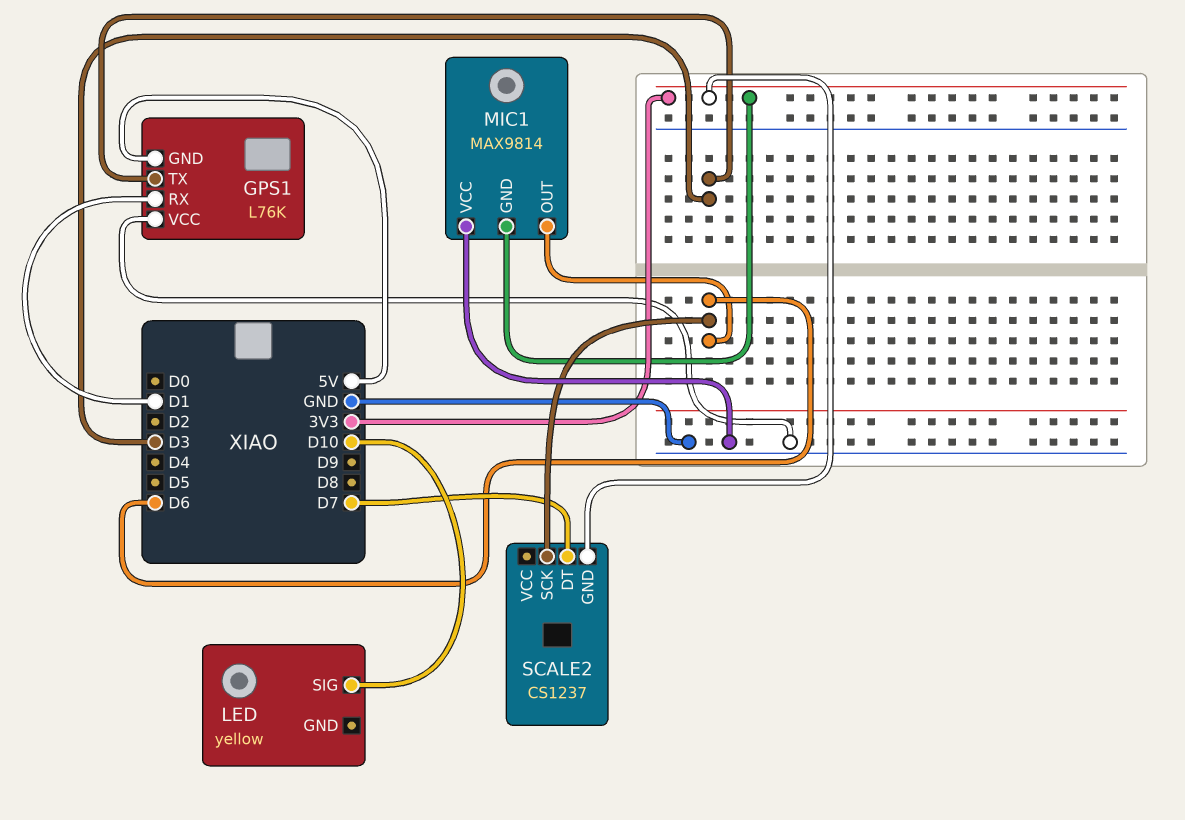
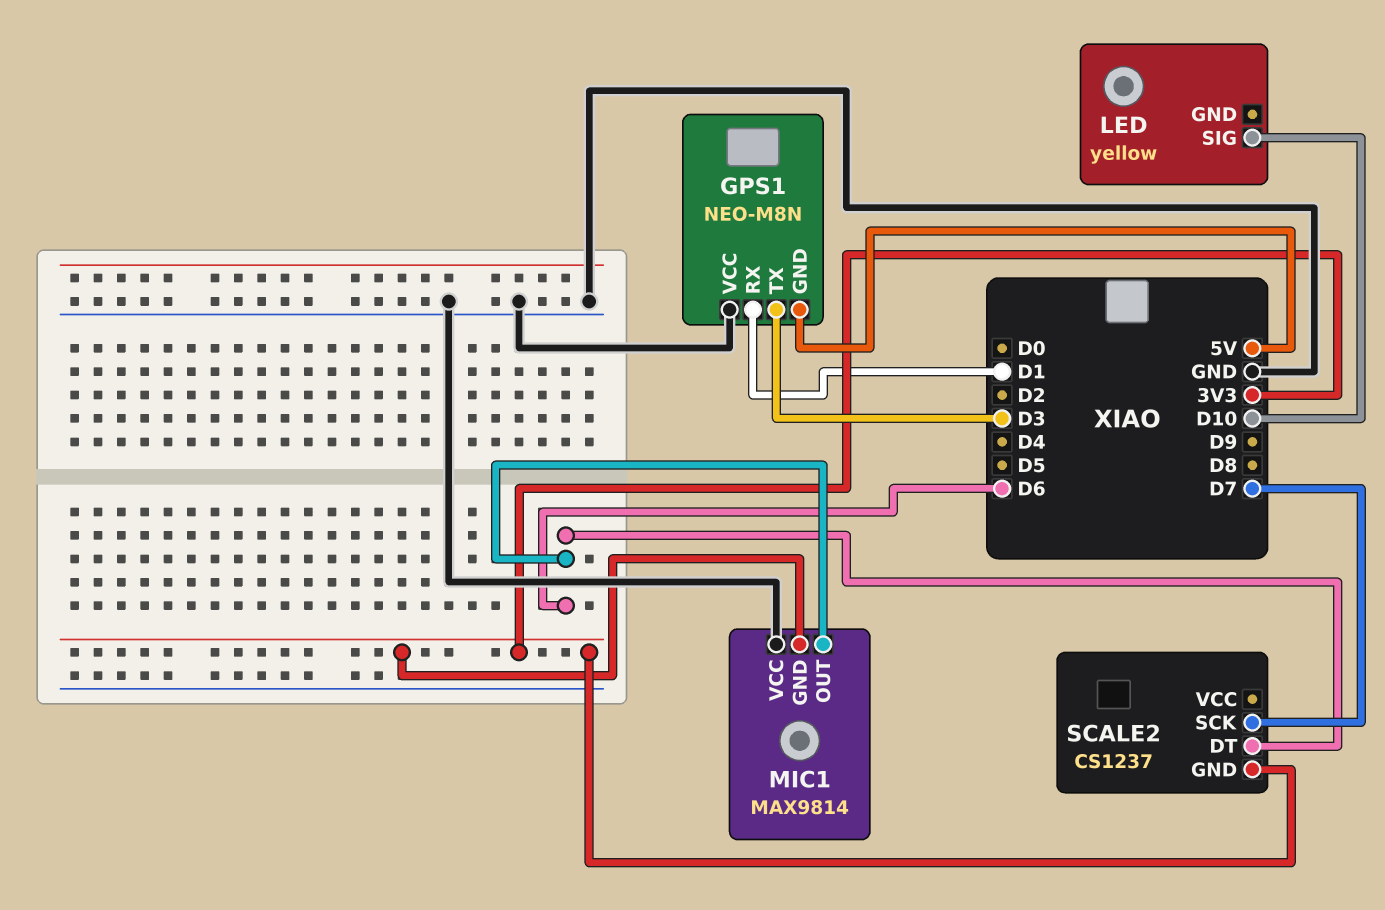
GPS1: L76K -> NEO-M8N
SCALE2 pin DT: D7 -> D6
SCALE2 pin SCK: D6 -> D7

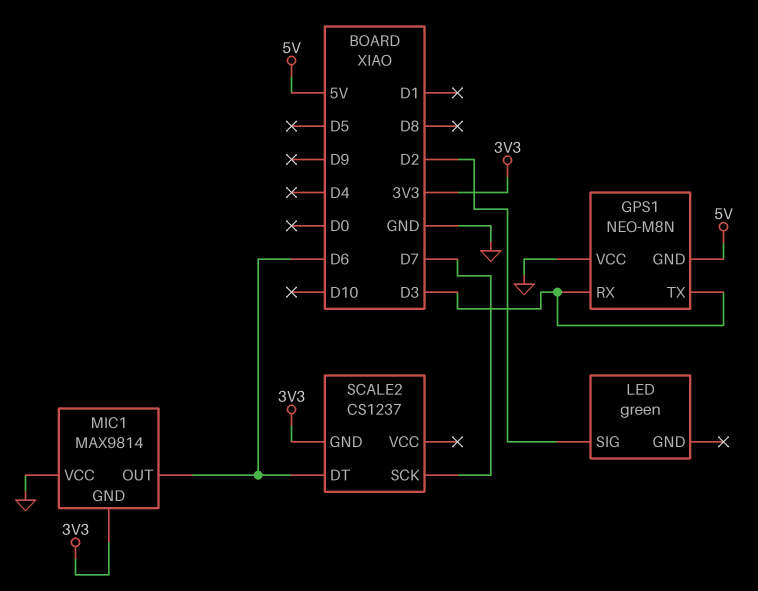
GPS1 pin RX: D1 -> D3
LED: yellow -> green
LED pin SIG: D10 -> D2

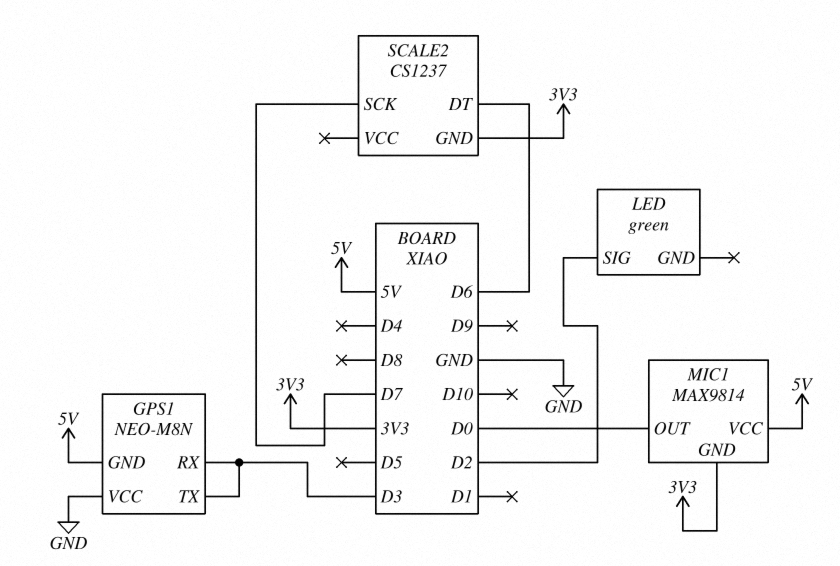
MIC1 pin OUT: D6 -> D0
MIC1 pin VCC: GND -> 5V

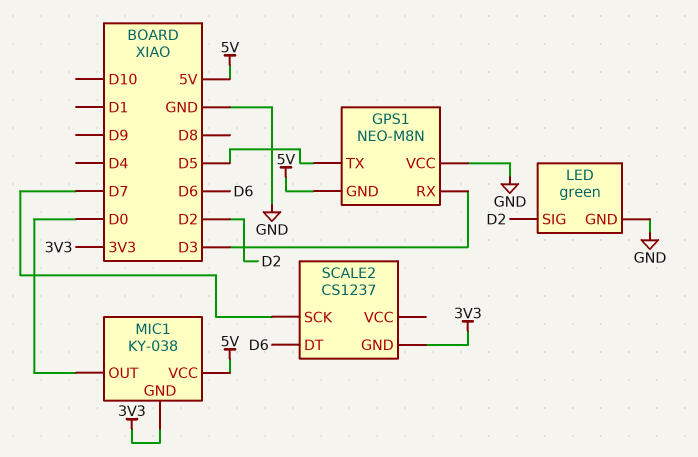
GPS1 pin TX: D3 -> D5
LED pin GND: none -> GND
MIC1: MAX9814 -> KY-038

